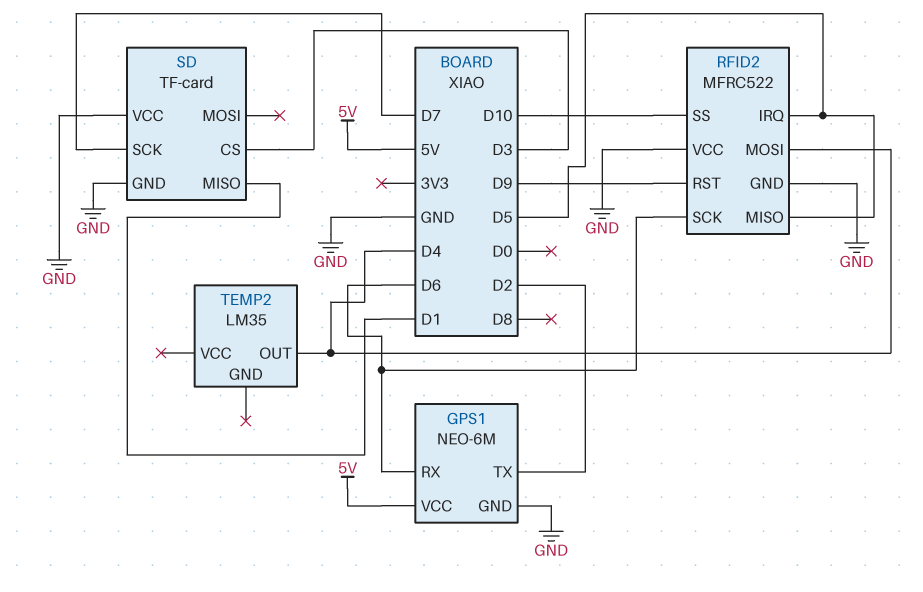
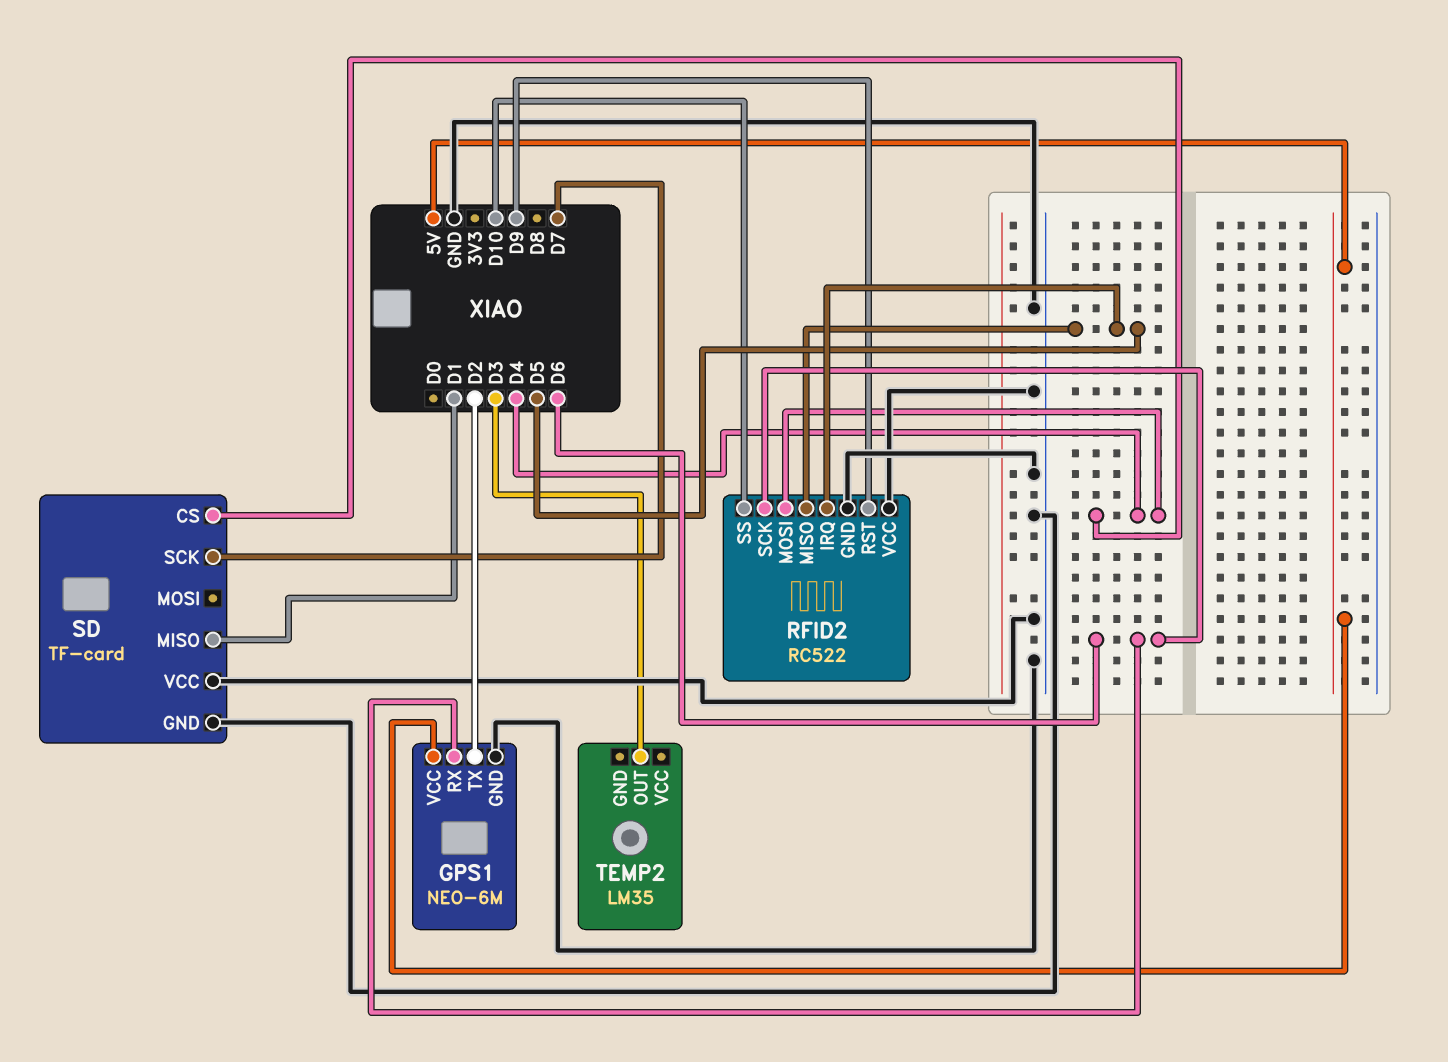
RFID2: MFRC522 -> RC522
SD pin CS: D3 -> D4
TEMP2 pin OUT: D4 -> D3

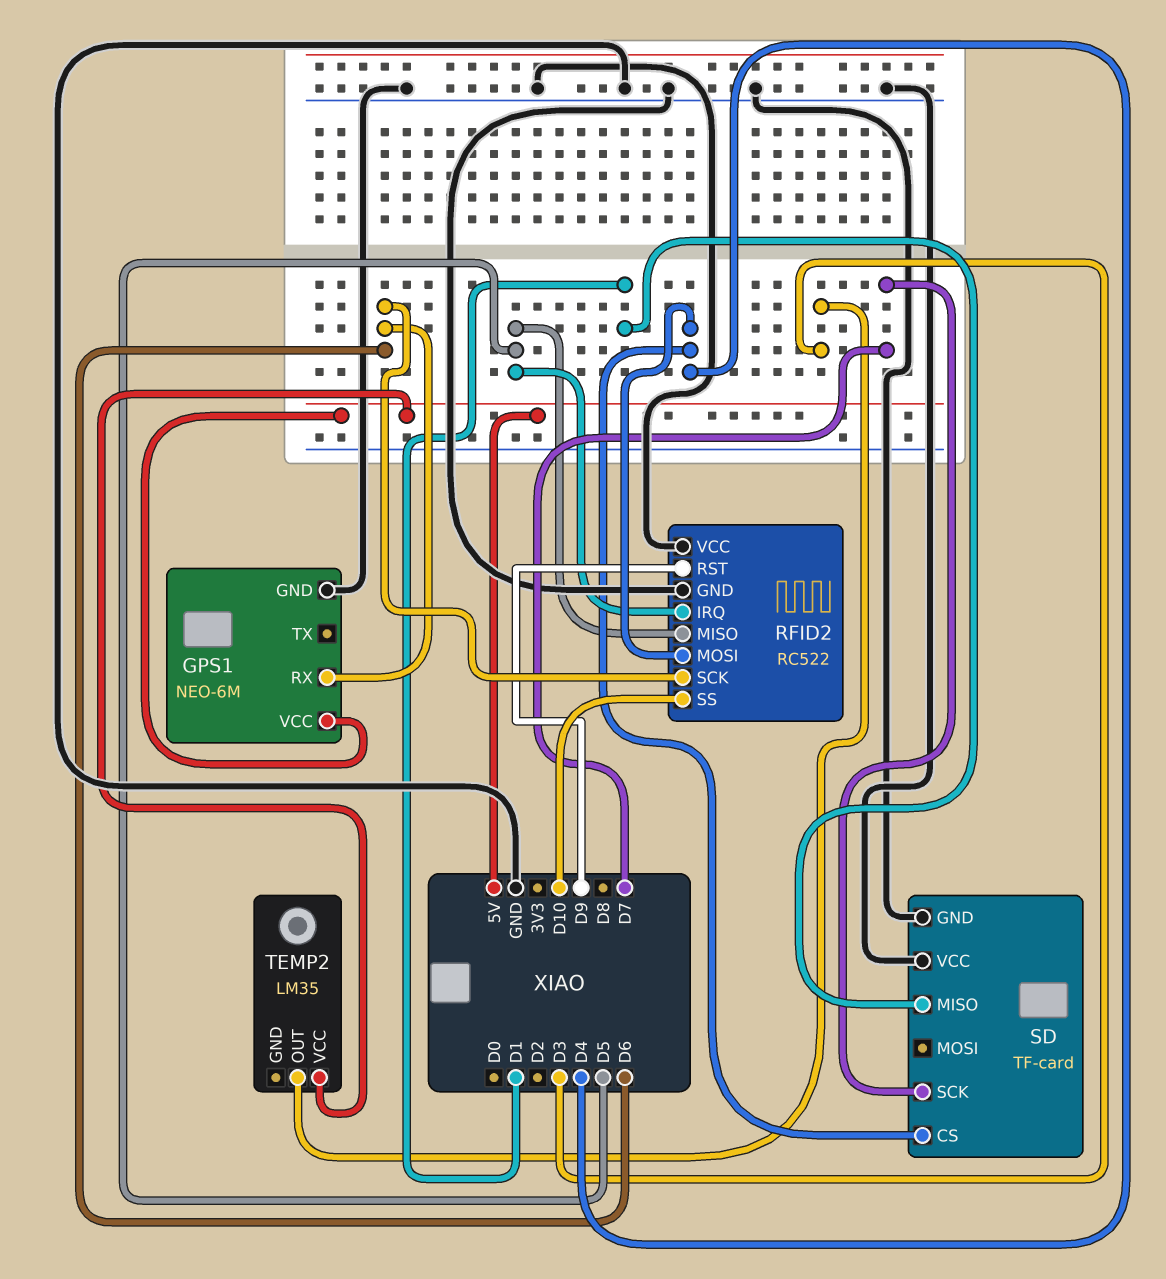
GPS1 pin TX: D2 -> none
TEMP2 pin VCC: none -> 5V

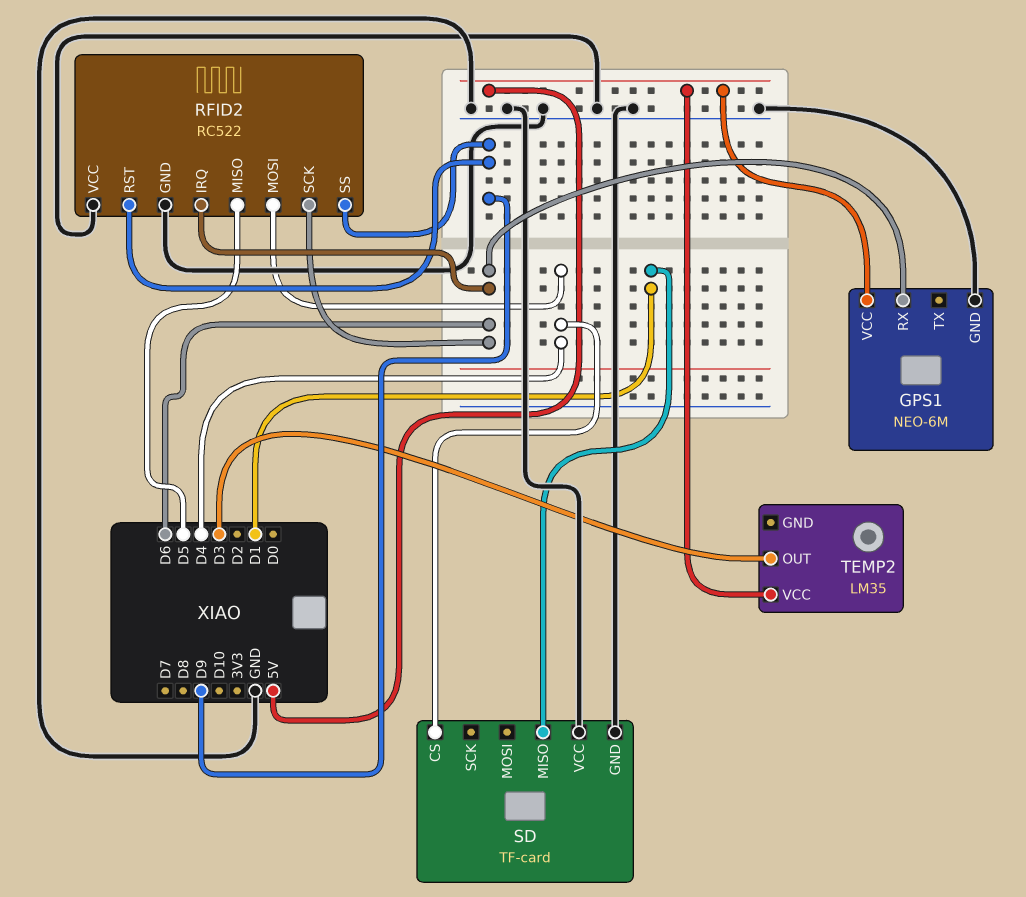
RFID2 pin IRQ: D5 -> D6
RFID2 pin SS: D10 -> D9
SD pin SCK: D7 -> none

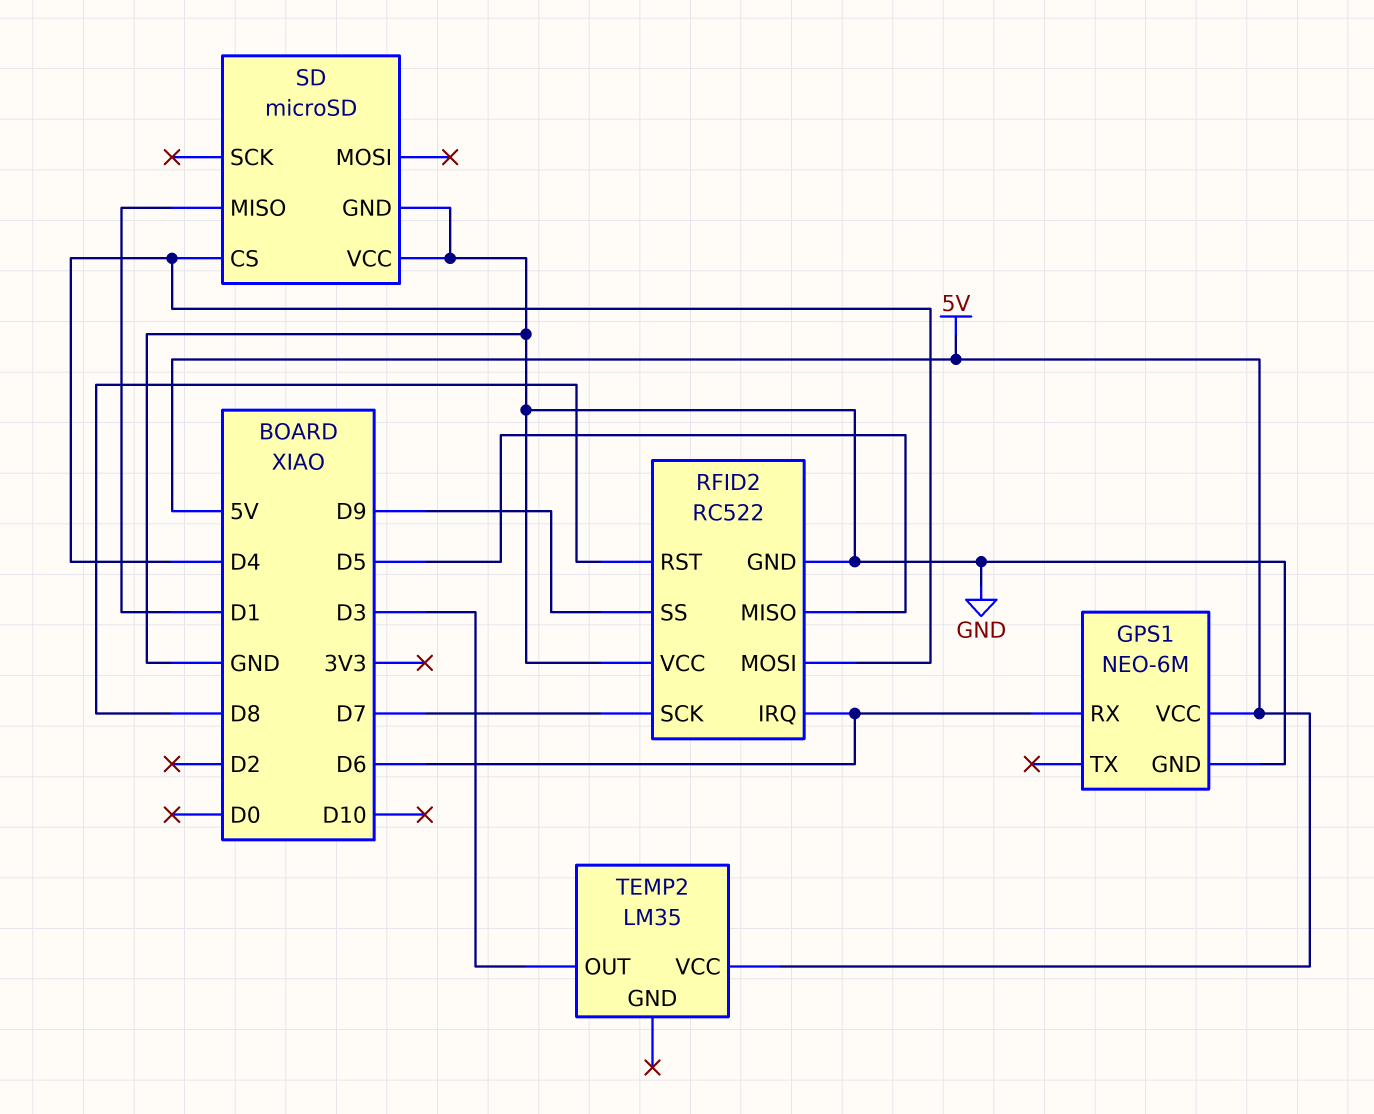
RFID2 pin RST: D9 -> D8
RFID2 pin SCK: D6 -> D7
SD: TF-card -> microSD

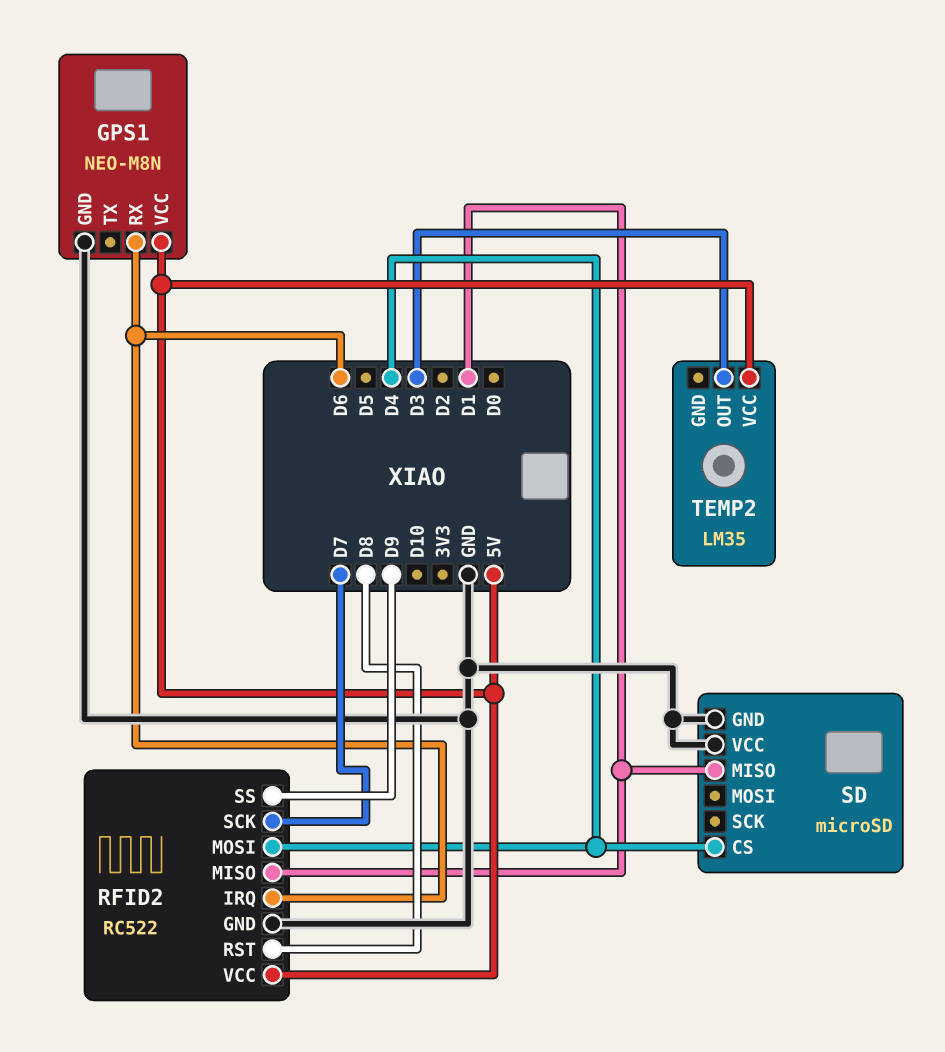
GPS1: NEO-6M -> NEO-M8N
RFID2 pin MISO: D5 -> D1
RFID2 pin VCC: GND -> 5V

